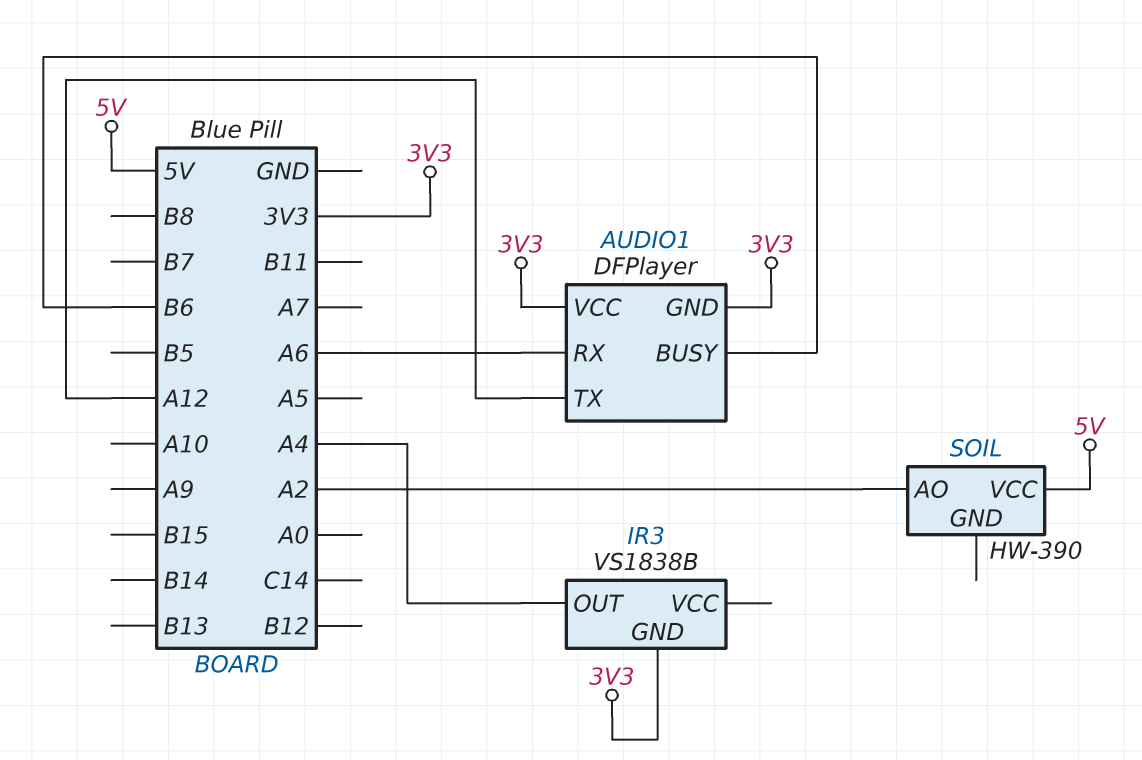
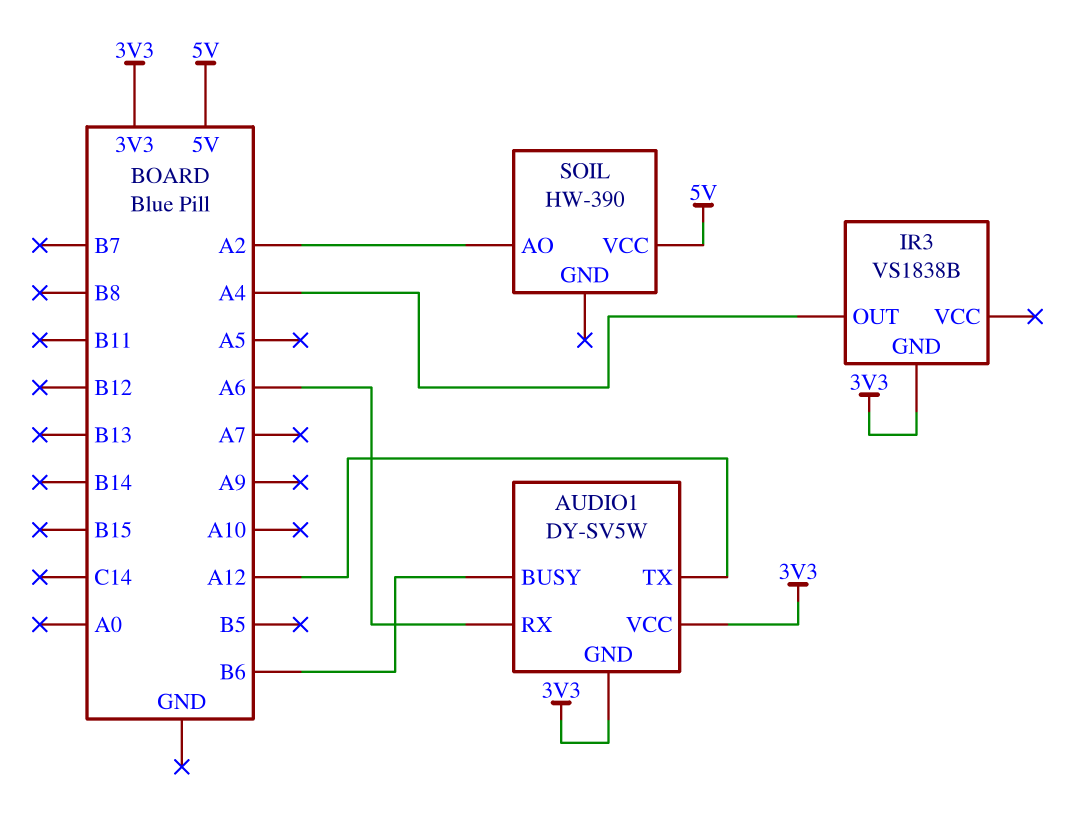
AUDIO1: DFPlayer -> DY-SV5W

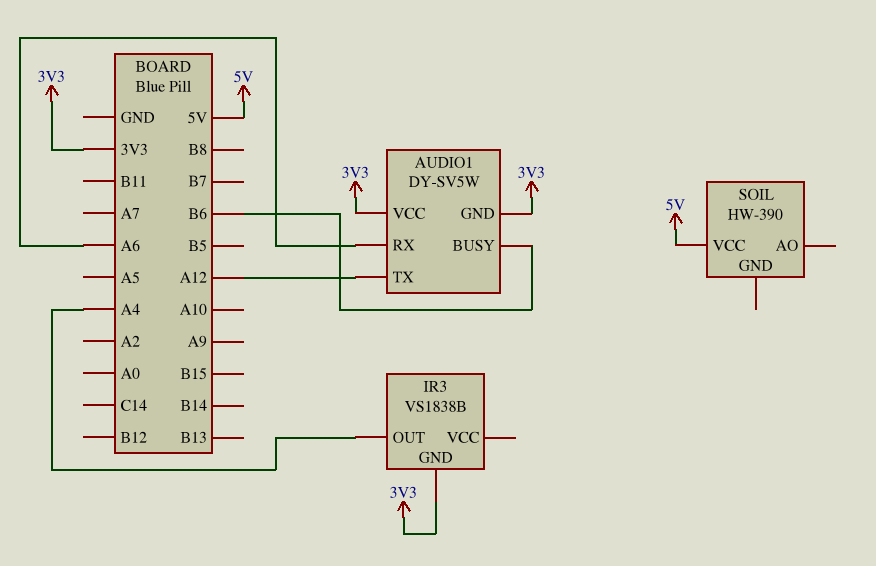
SOIL pin AO: A2 -> none

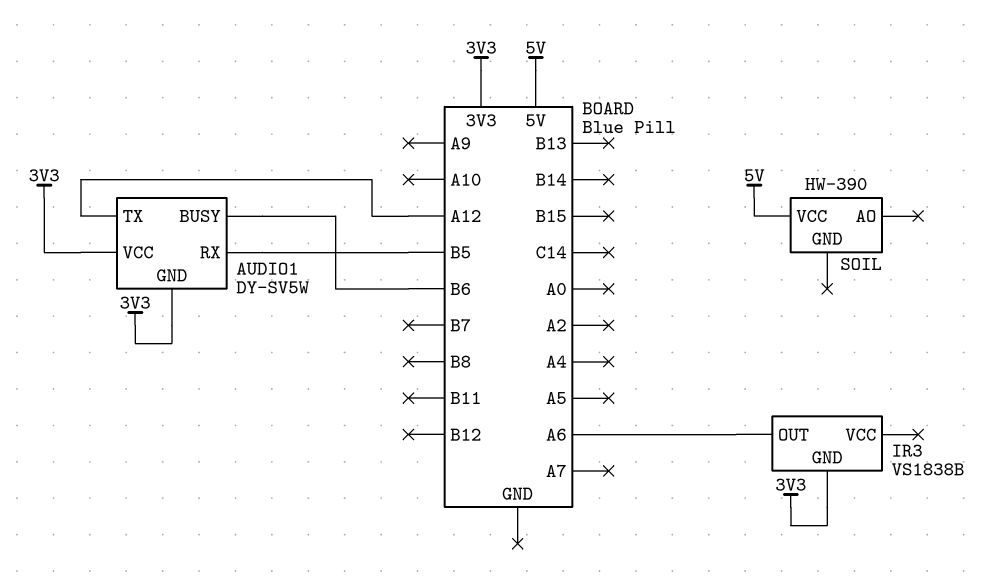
AUDIO1 pin RX: A6 -> B5
IR3 pin OUT: A4 -> A6

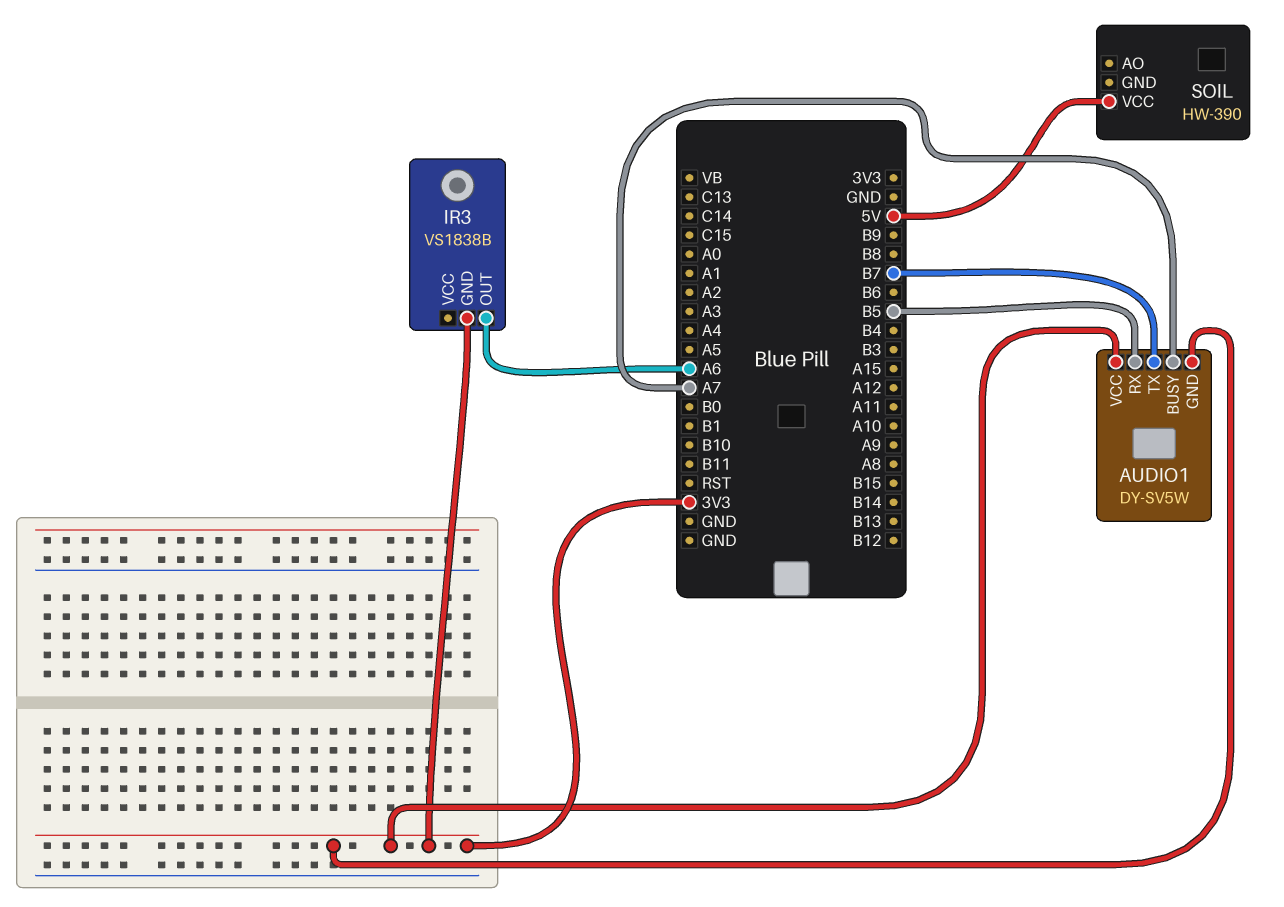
AUDIO1 pin BUSY: B6 -> A7
AUDIO1 pin TX: A12 -> B7

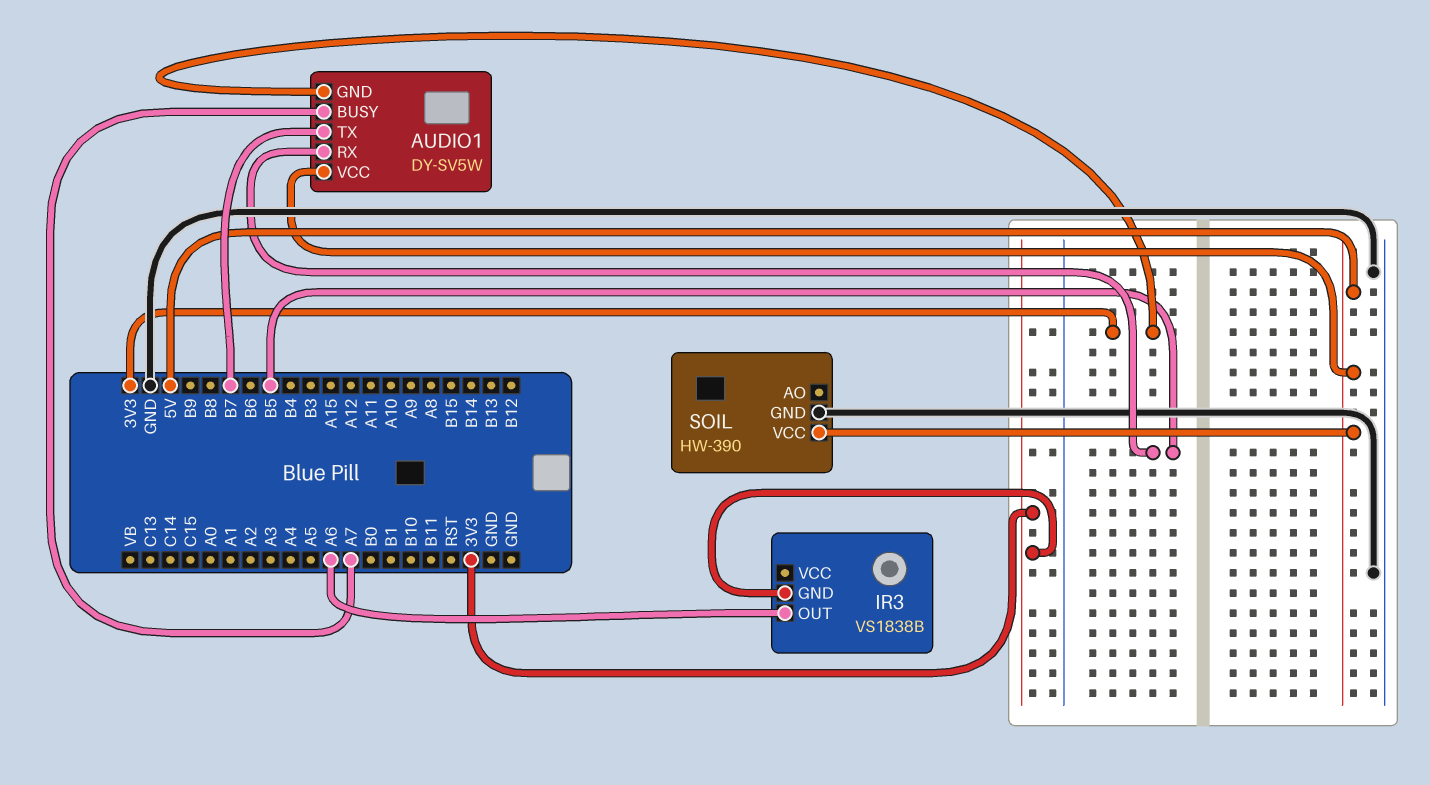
AUDIO1 pin VCC: 3V3 -> 5V
SOIL pin GND: none -> GND

